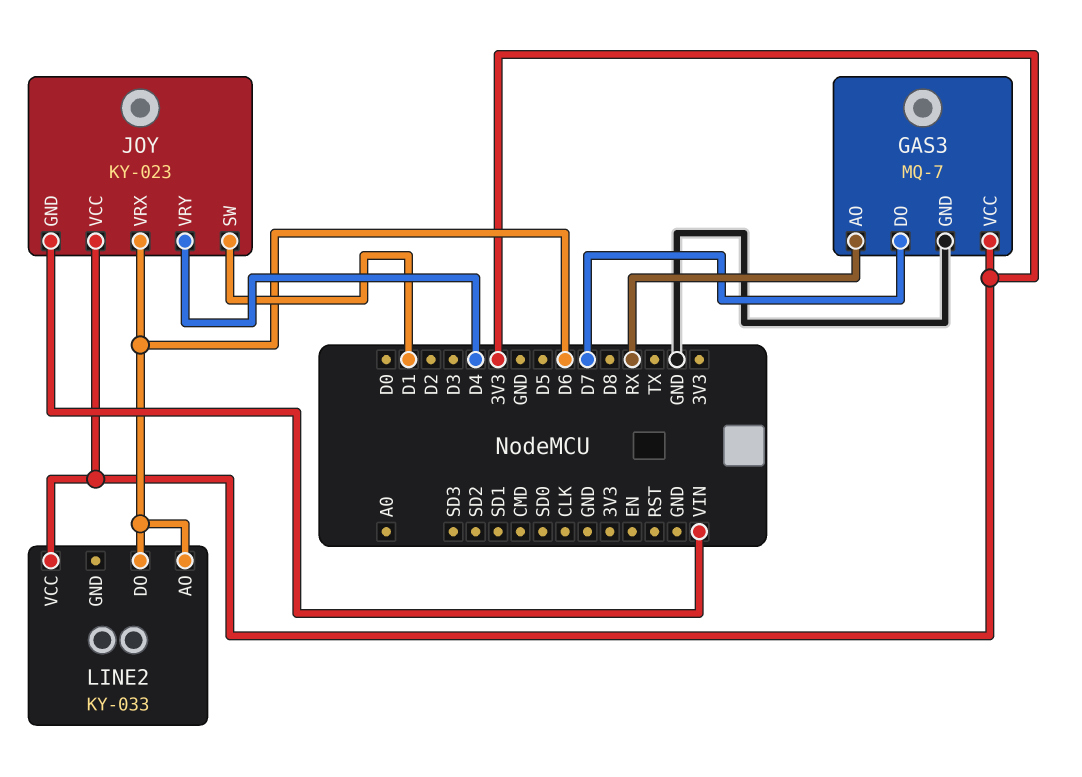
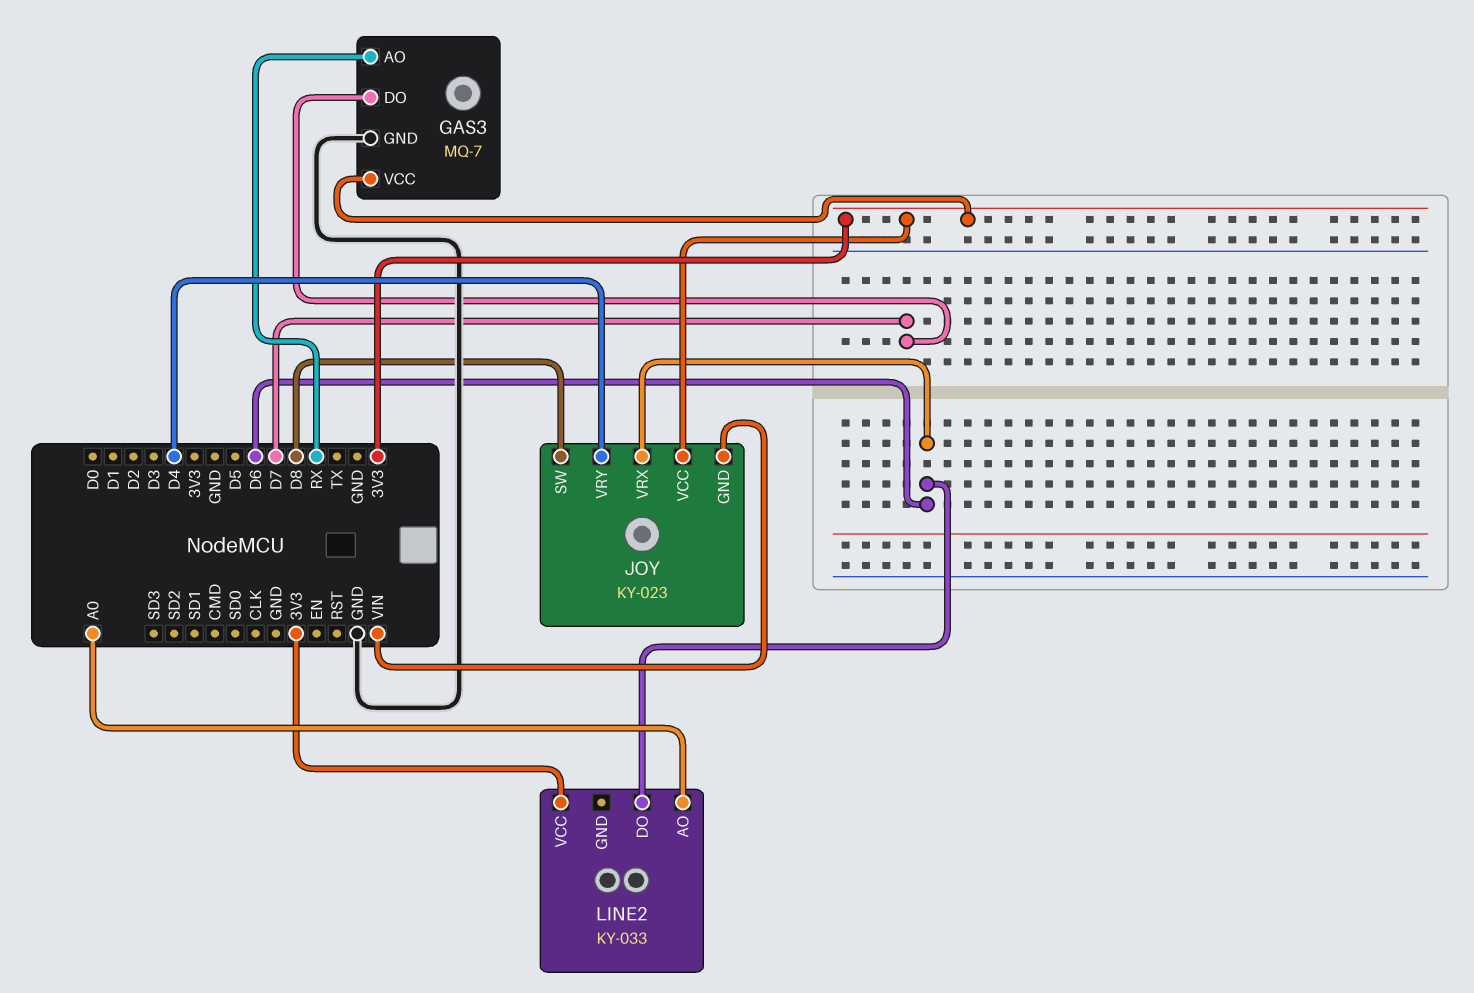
JOY pin SW: D1 -> D8
LINE2 pin AO: D6 -> A0

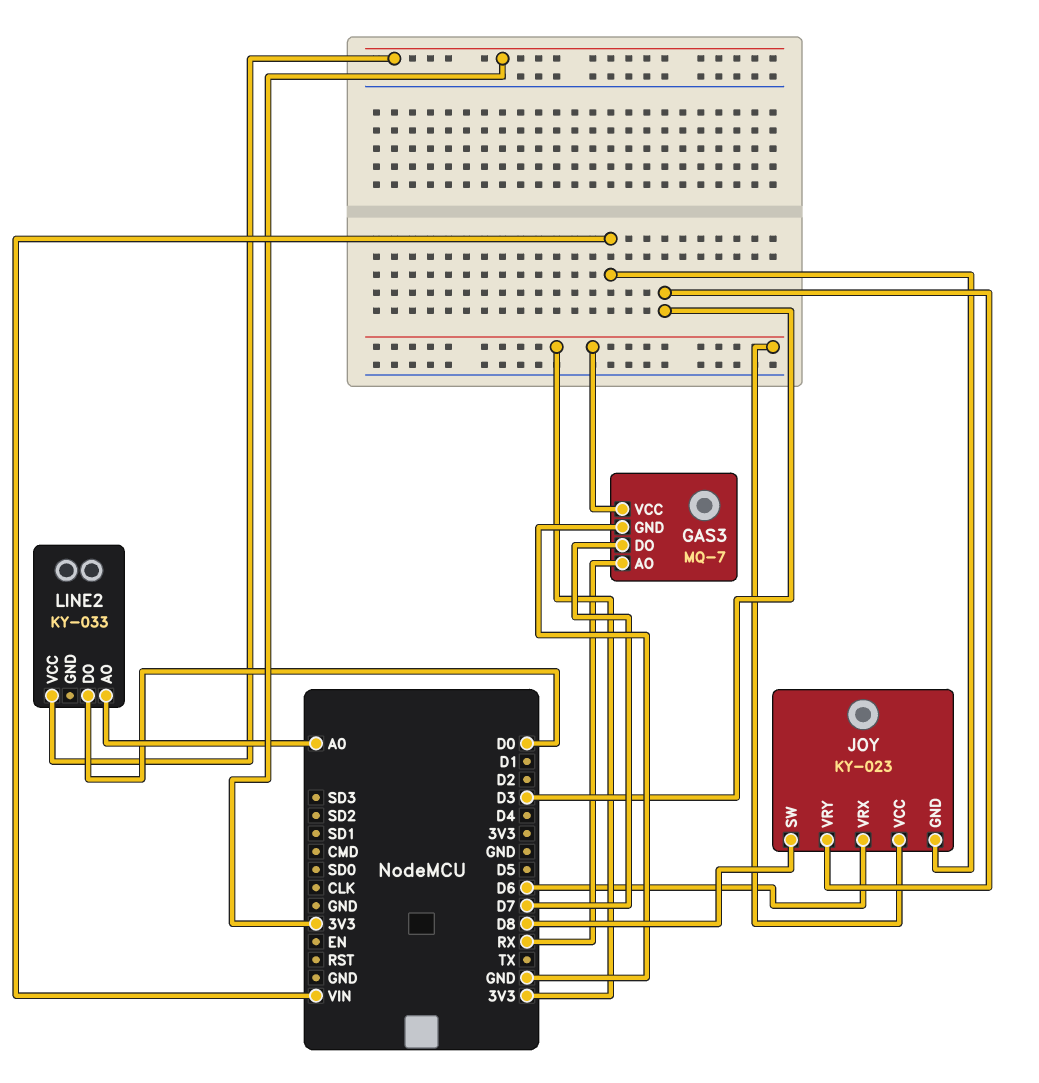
JOY pin VRY: D4 -> D3
LINE2 pin DO: D6 -> D0

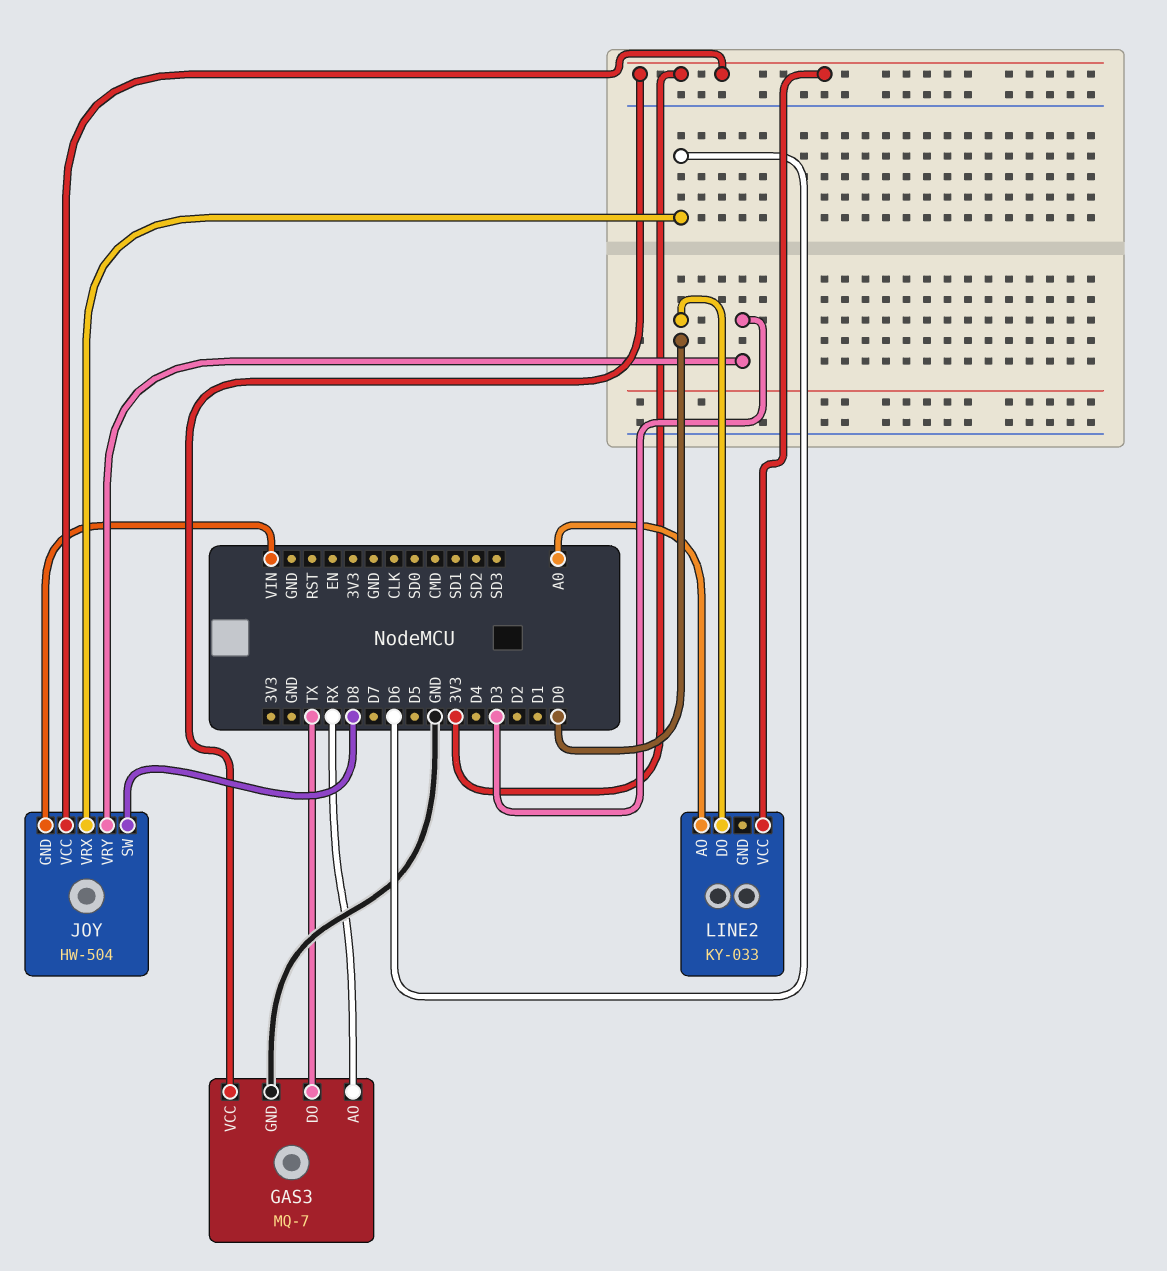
GAS3 pin DO: D7 -> TX
JOY: KY-023 -> HW-504

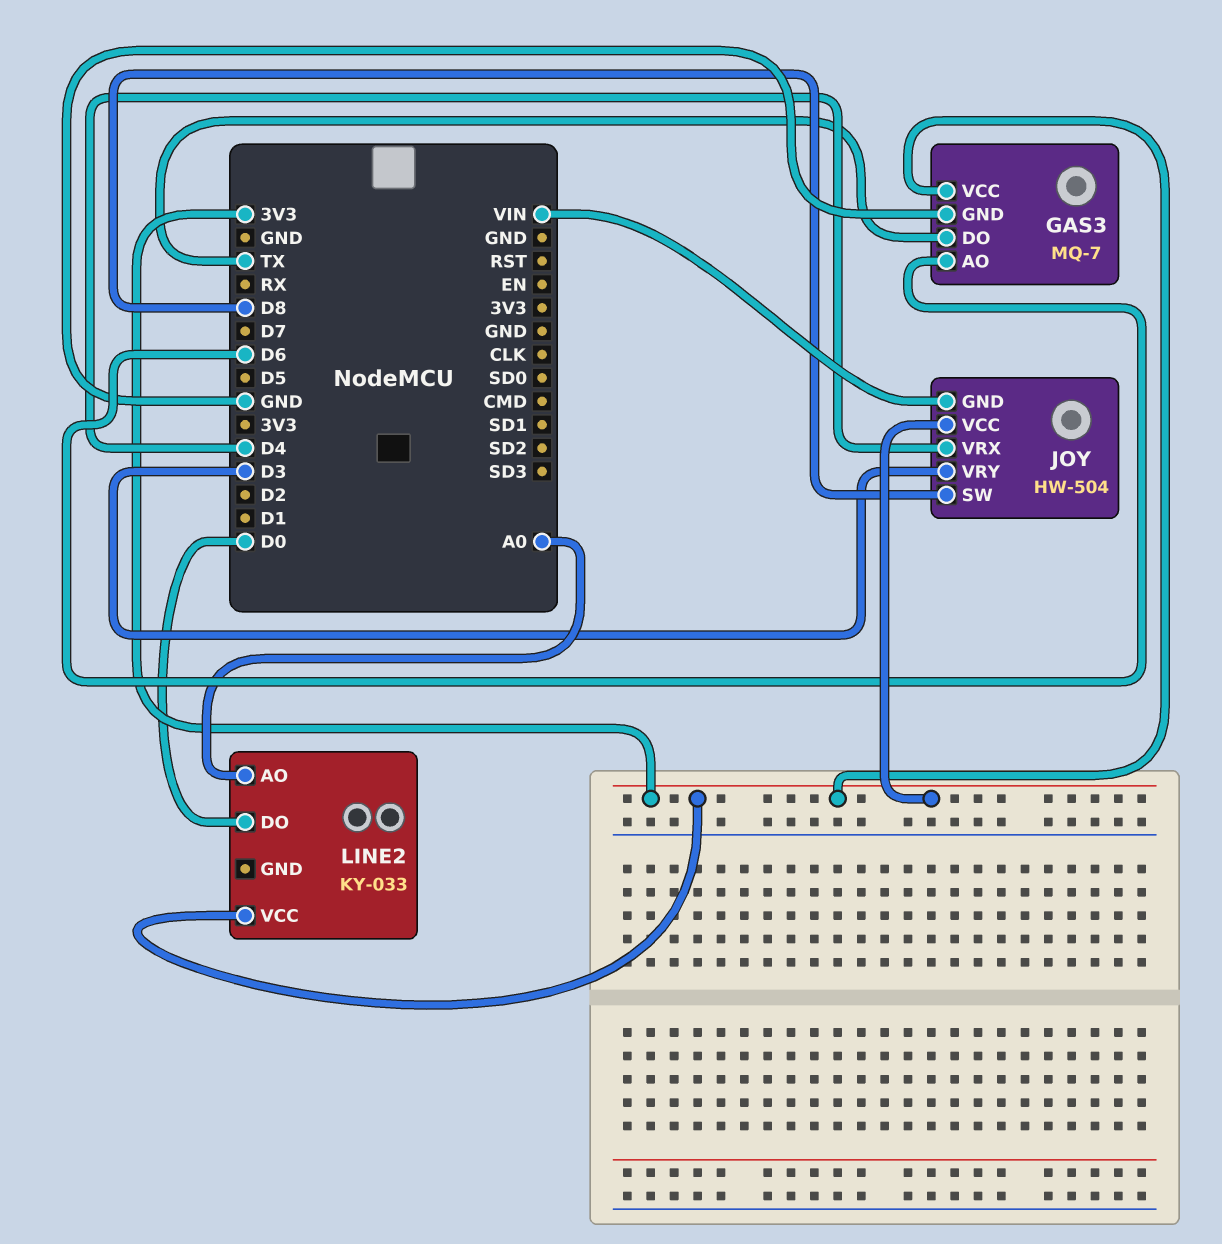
GAS3 pin AO: RX -> D6
JOY pin VRX: D6 -> D4

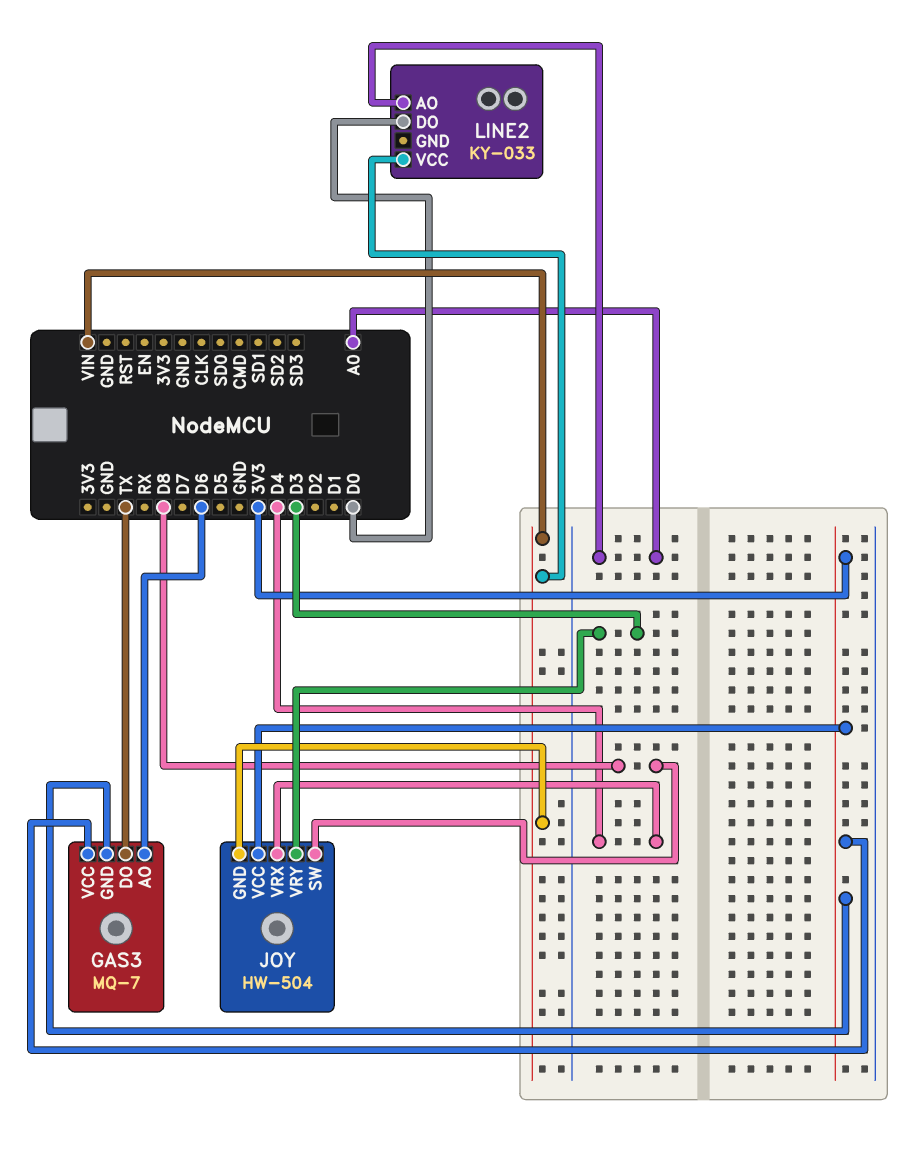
GAS3 pin GND: GND -> 3V3
LINE2 pin VCC: 3V3 -> VIN

